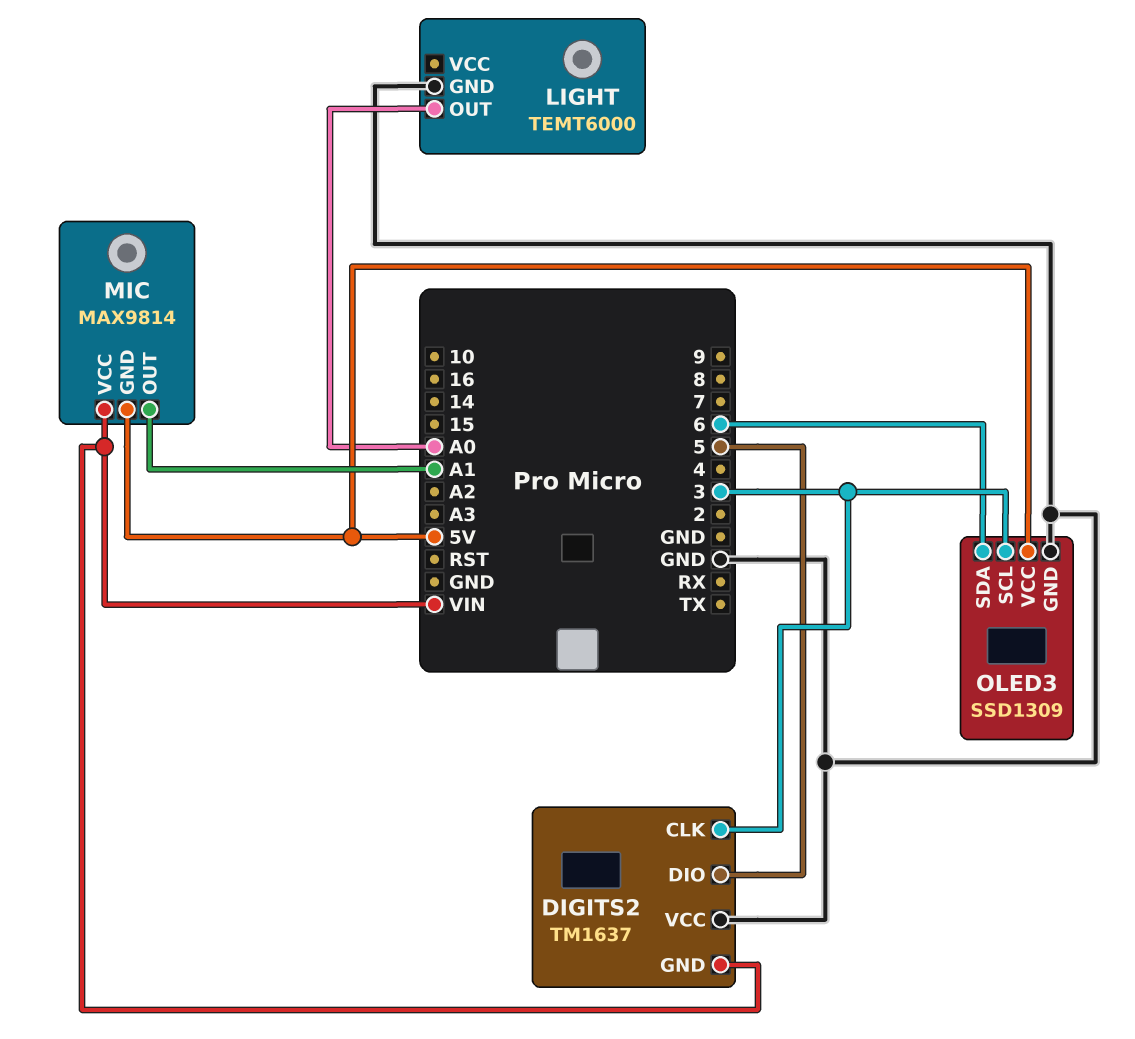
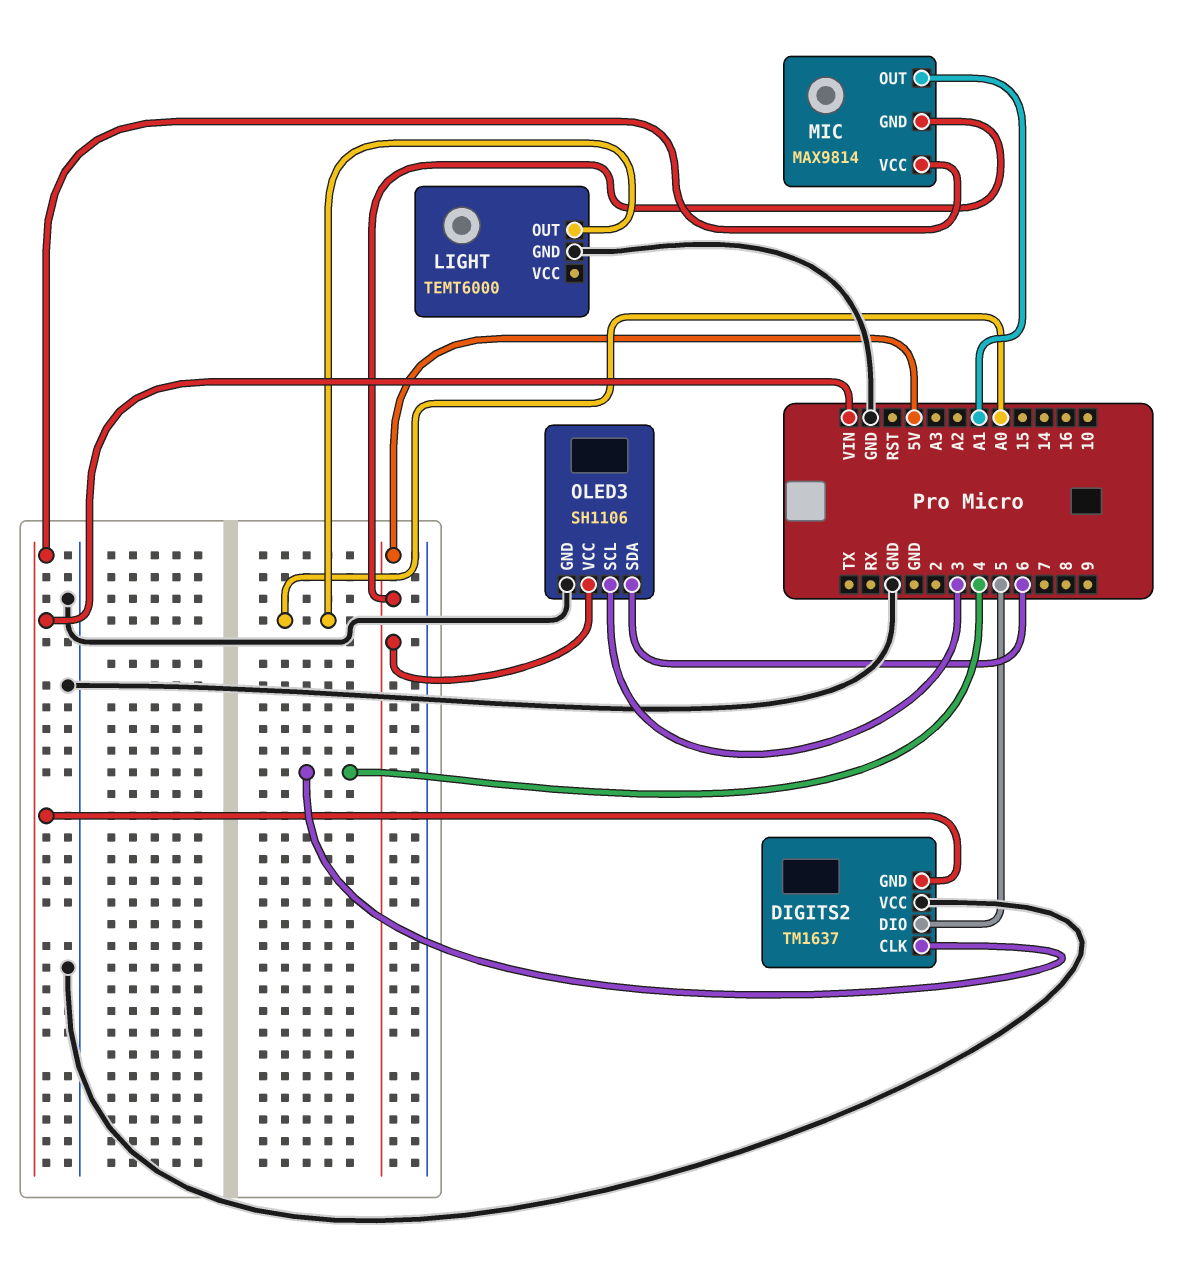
DIGITS2 pin CLK: 3 -> 4
OLED3: SSD1309 -> SH1106

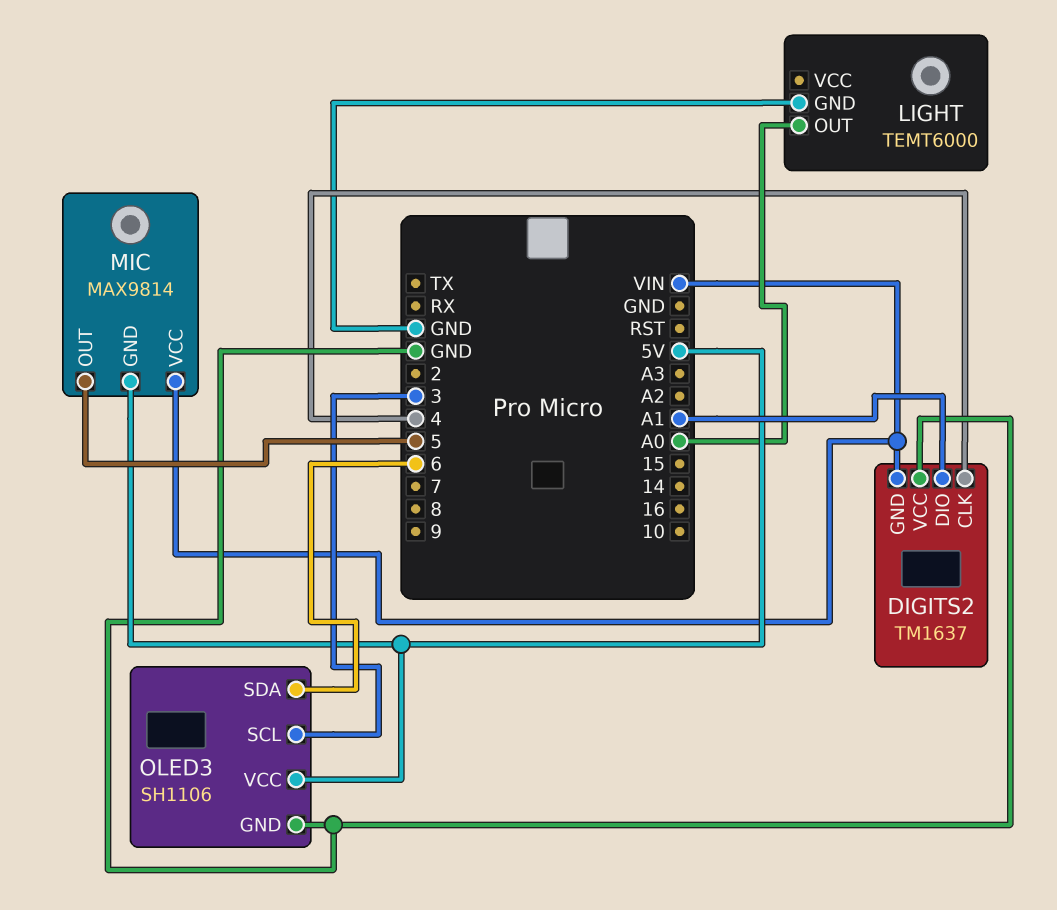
DIGITS2 pin DIO: 5 -> A1
MIC pin OUT: A1 -> 5

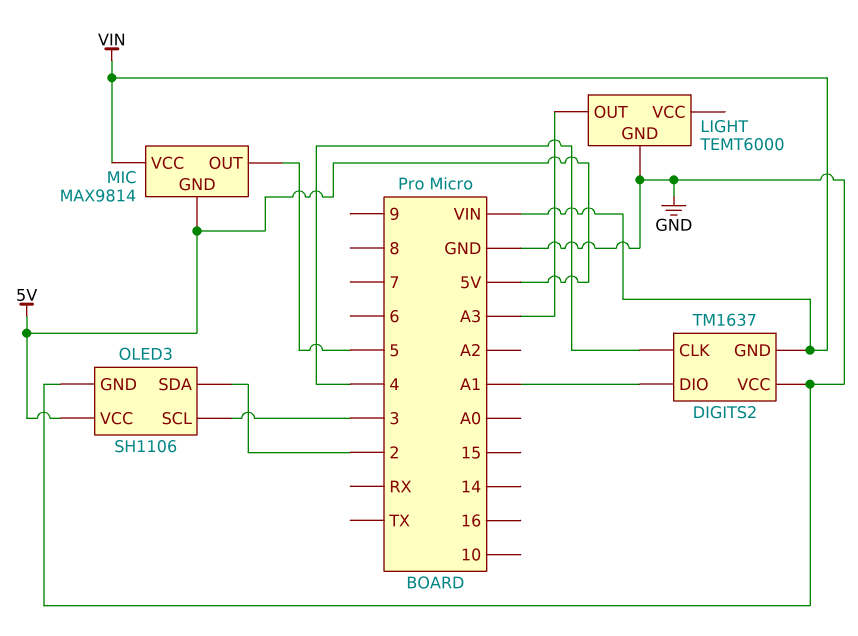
LIGHT pin OUT: A0 -> A3
OLED3 pin SDA: 6 -> 2

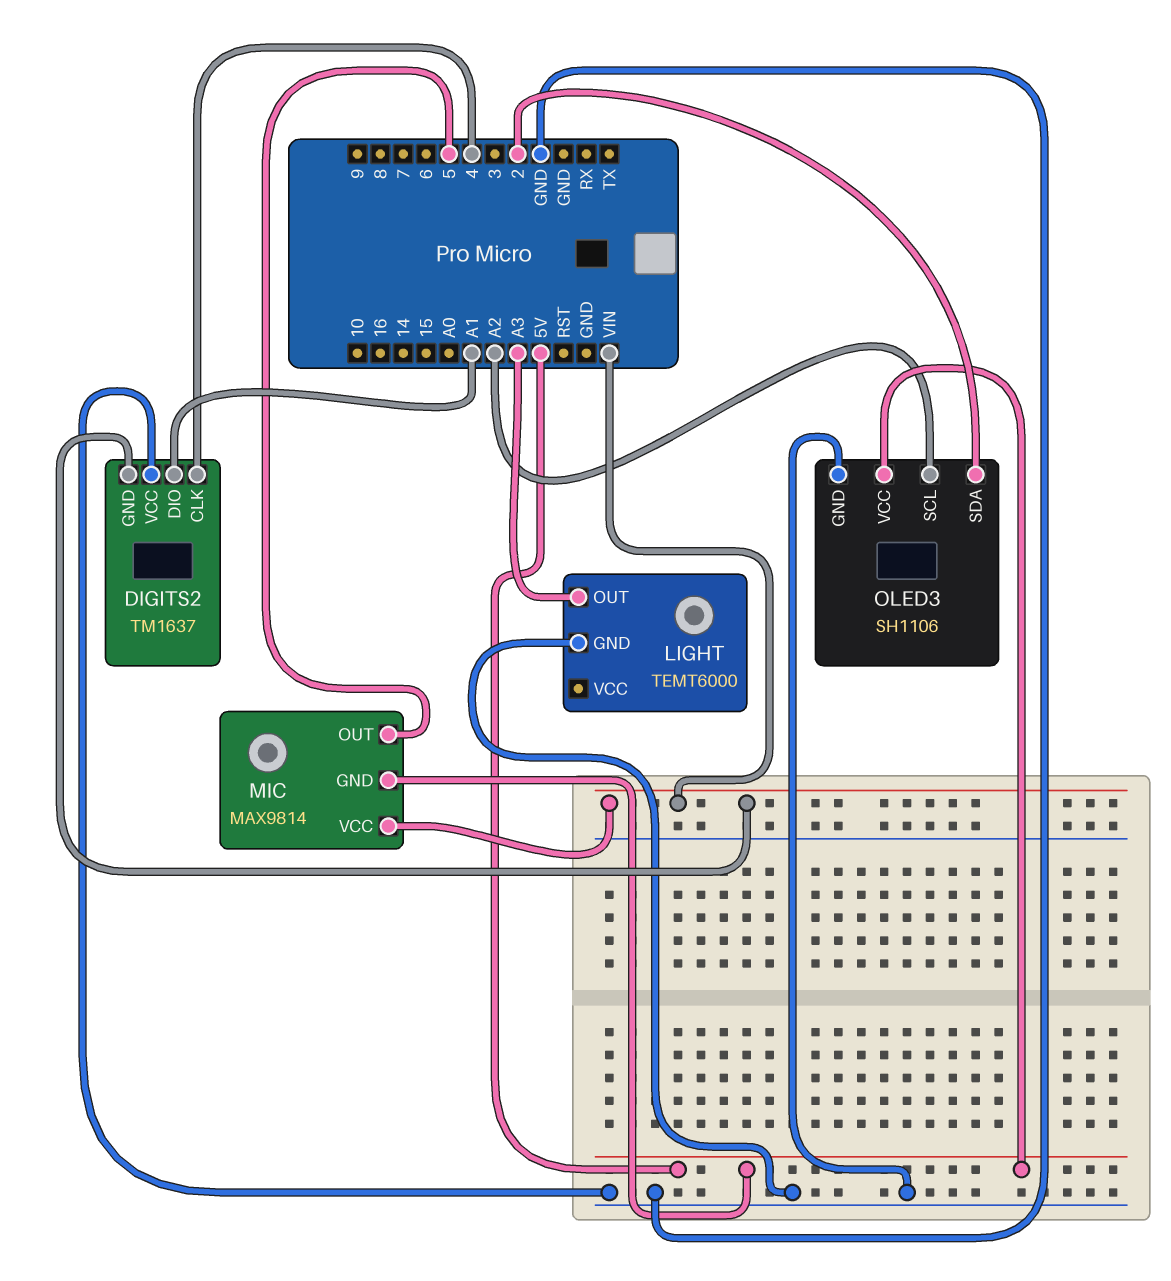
OLED3 pin SCL: 3 -> A2

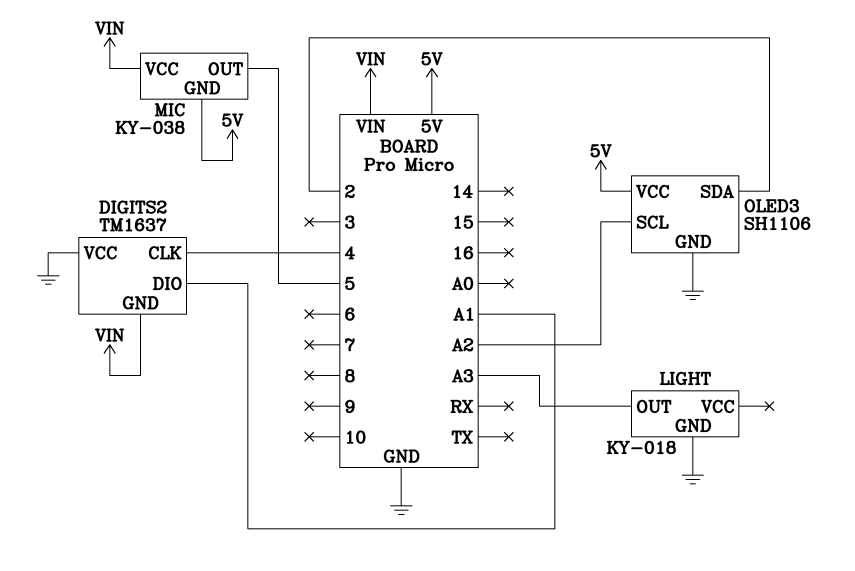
LIGHT: TEMT6000 -> KY-018
MIC: MAX9814 -> KY-038

